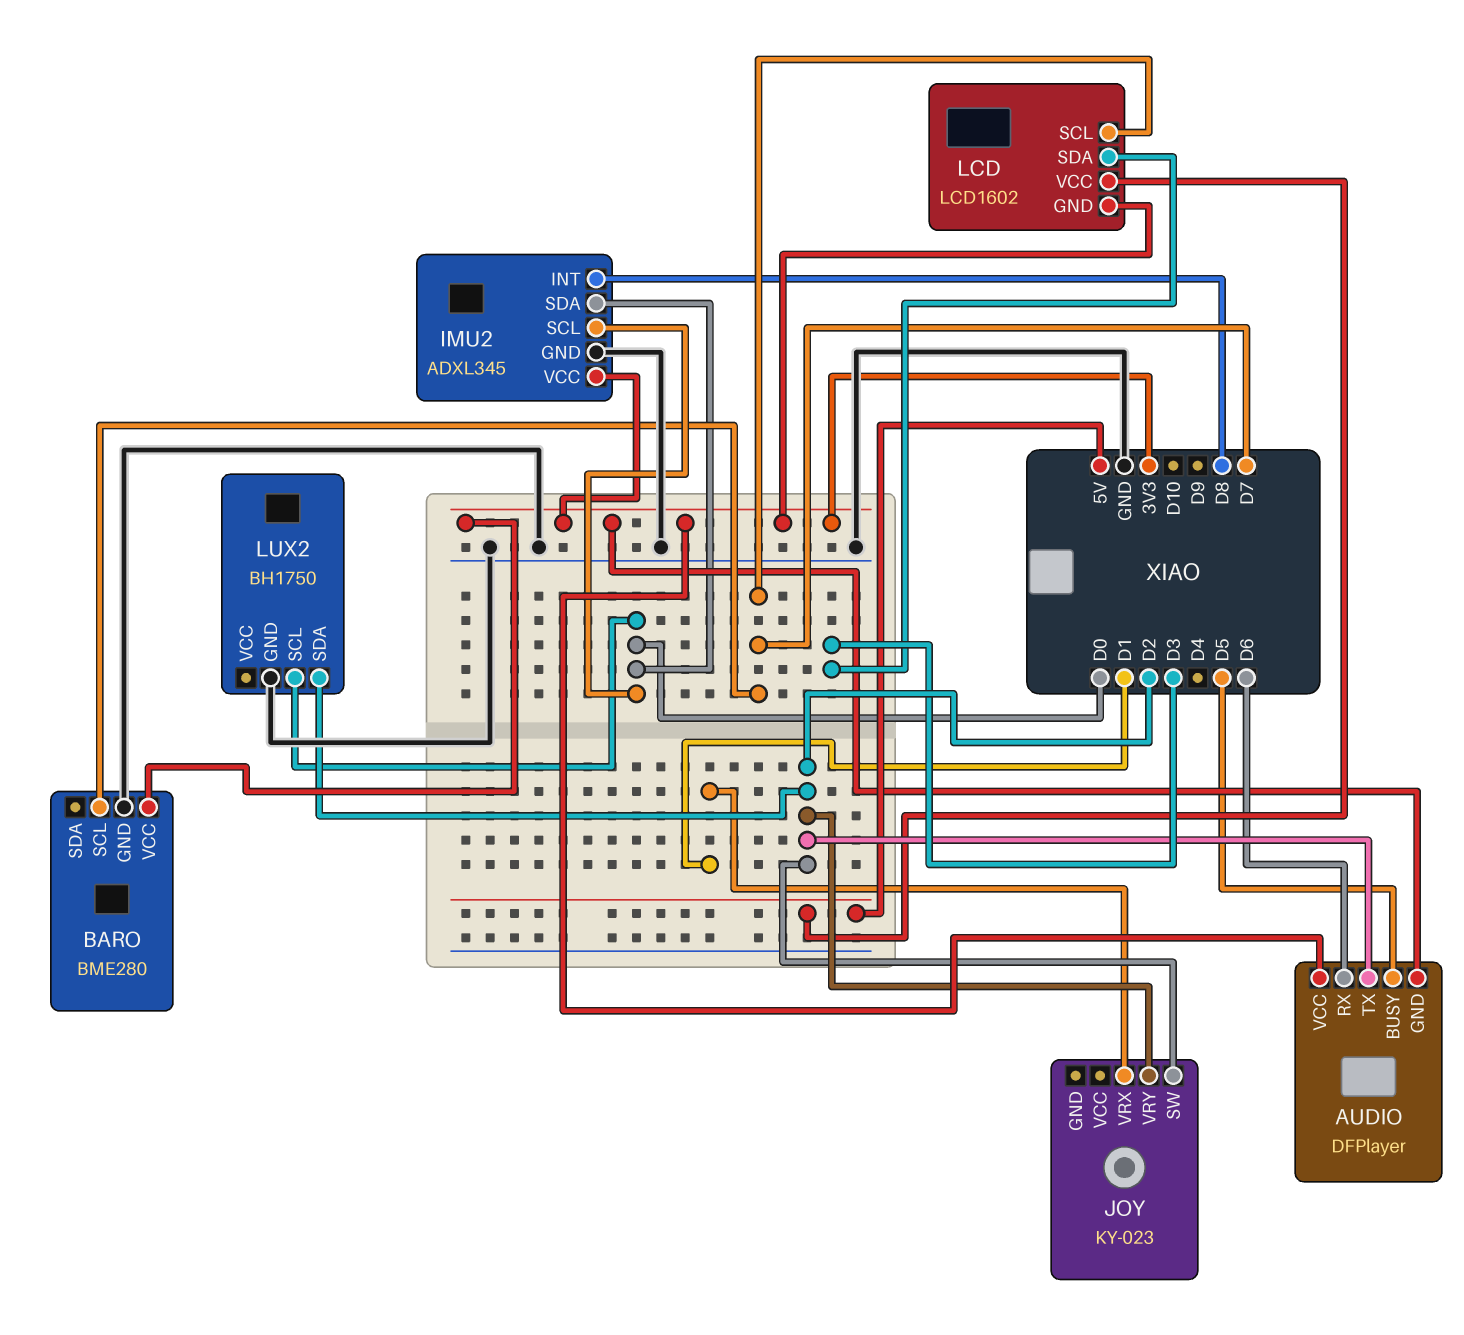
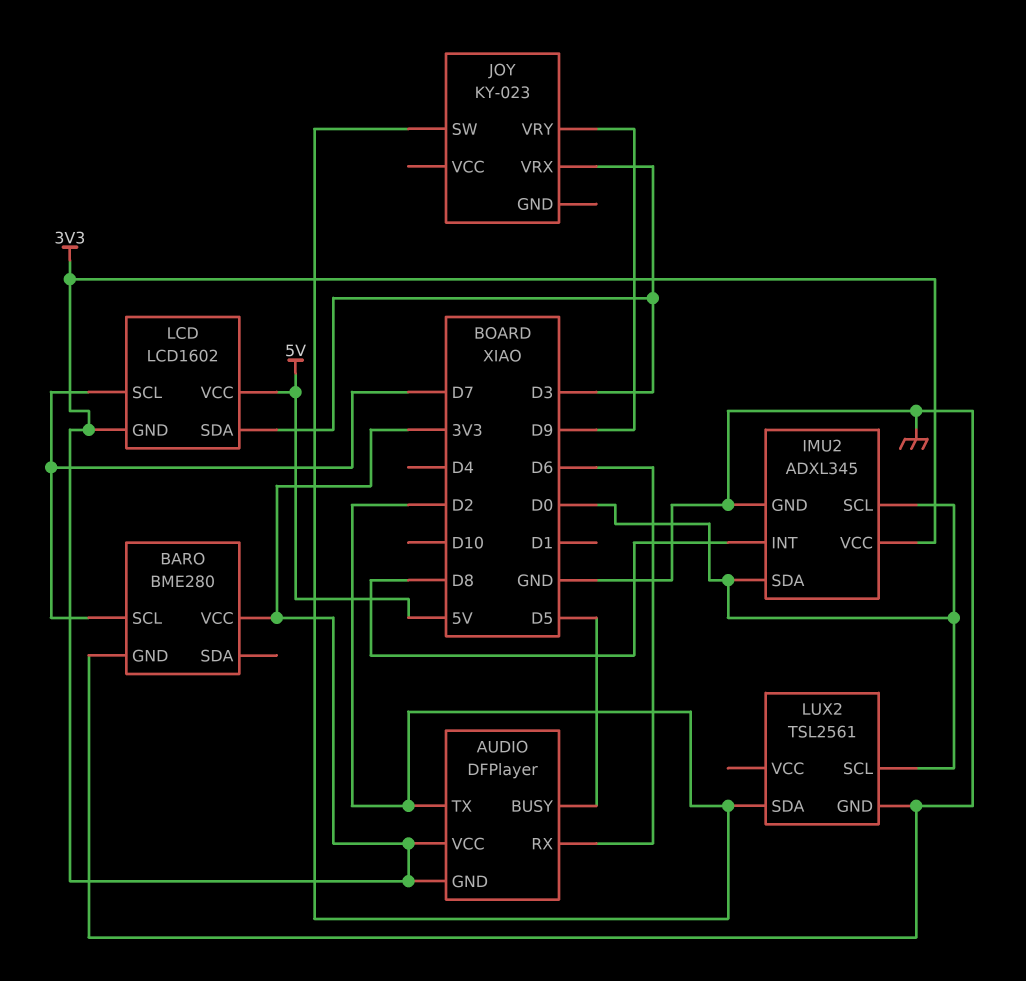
JOY pin VRX: D1 -> D3
JOY pin VRY: D2 -> D9
LUX2: BH1750 -> TSL2561

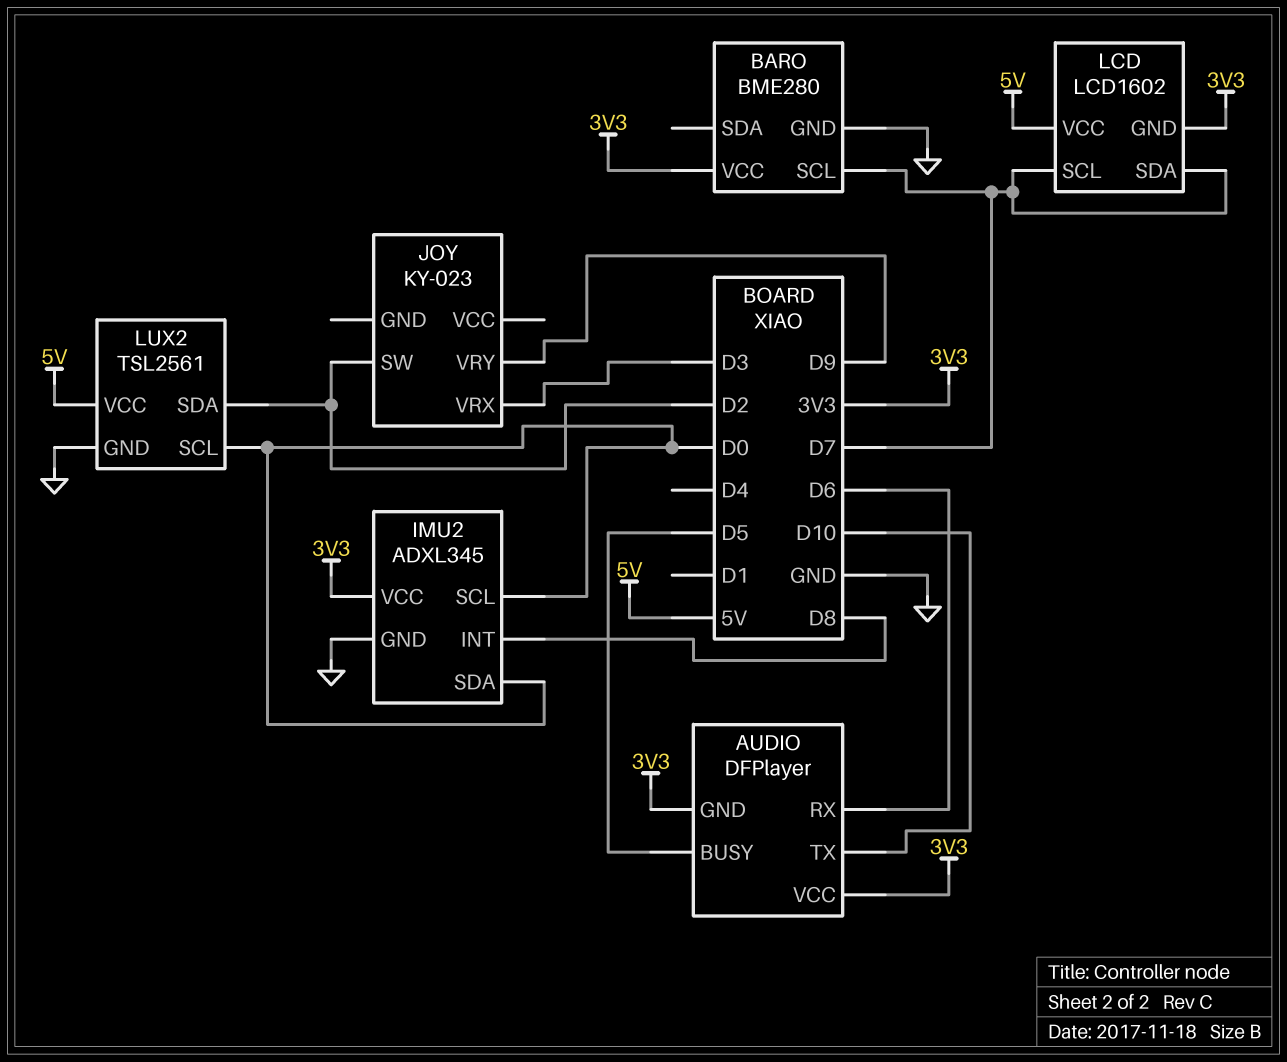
AUDIO pin TX: D2 -> D10
LCD pin SDA: D3 -> D7
LUX2 pin VCC: none -> 5V

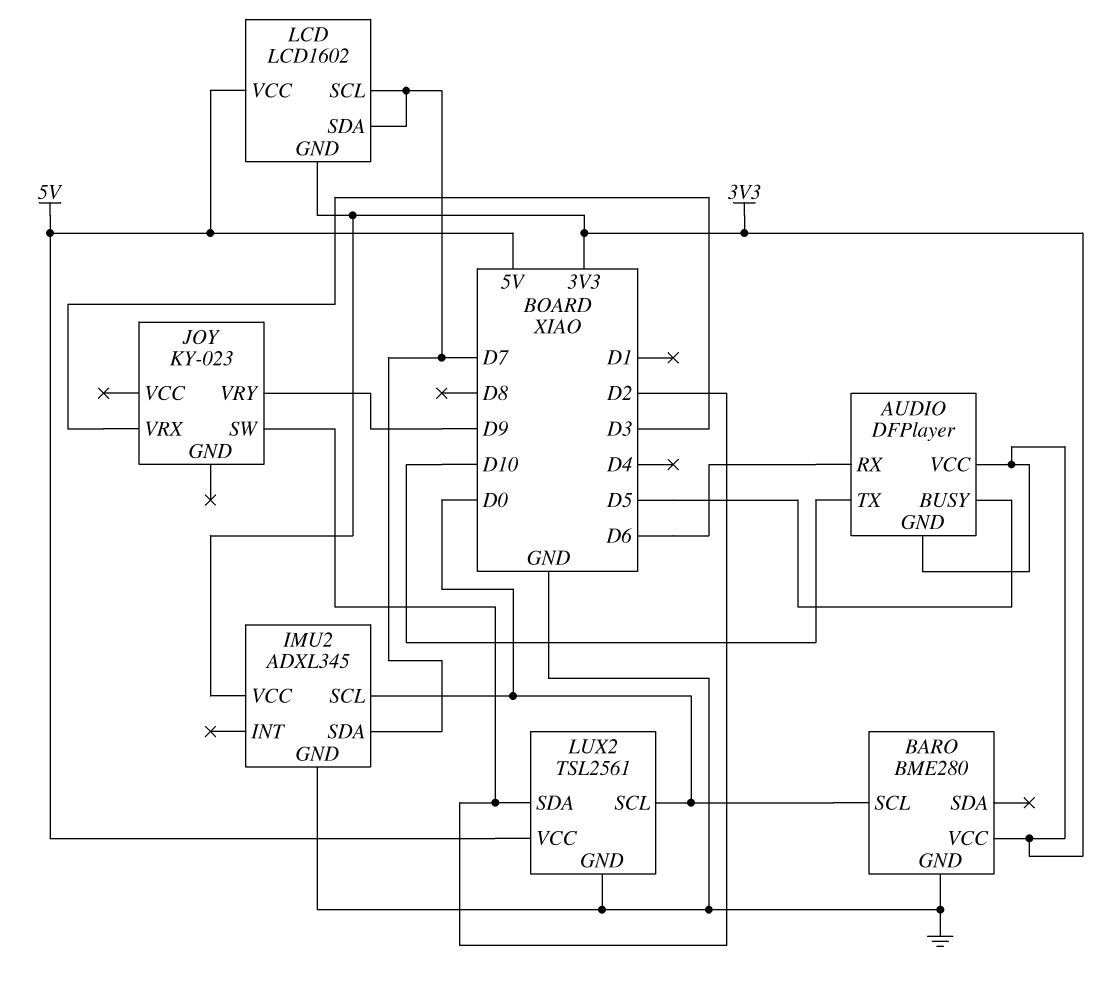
BARO pin SCL: D7 -> D0
IMU2 pin INT: D8 -> none
IMU2 pin SDA: D0 -> D7

